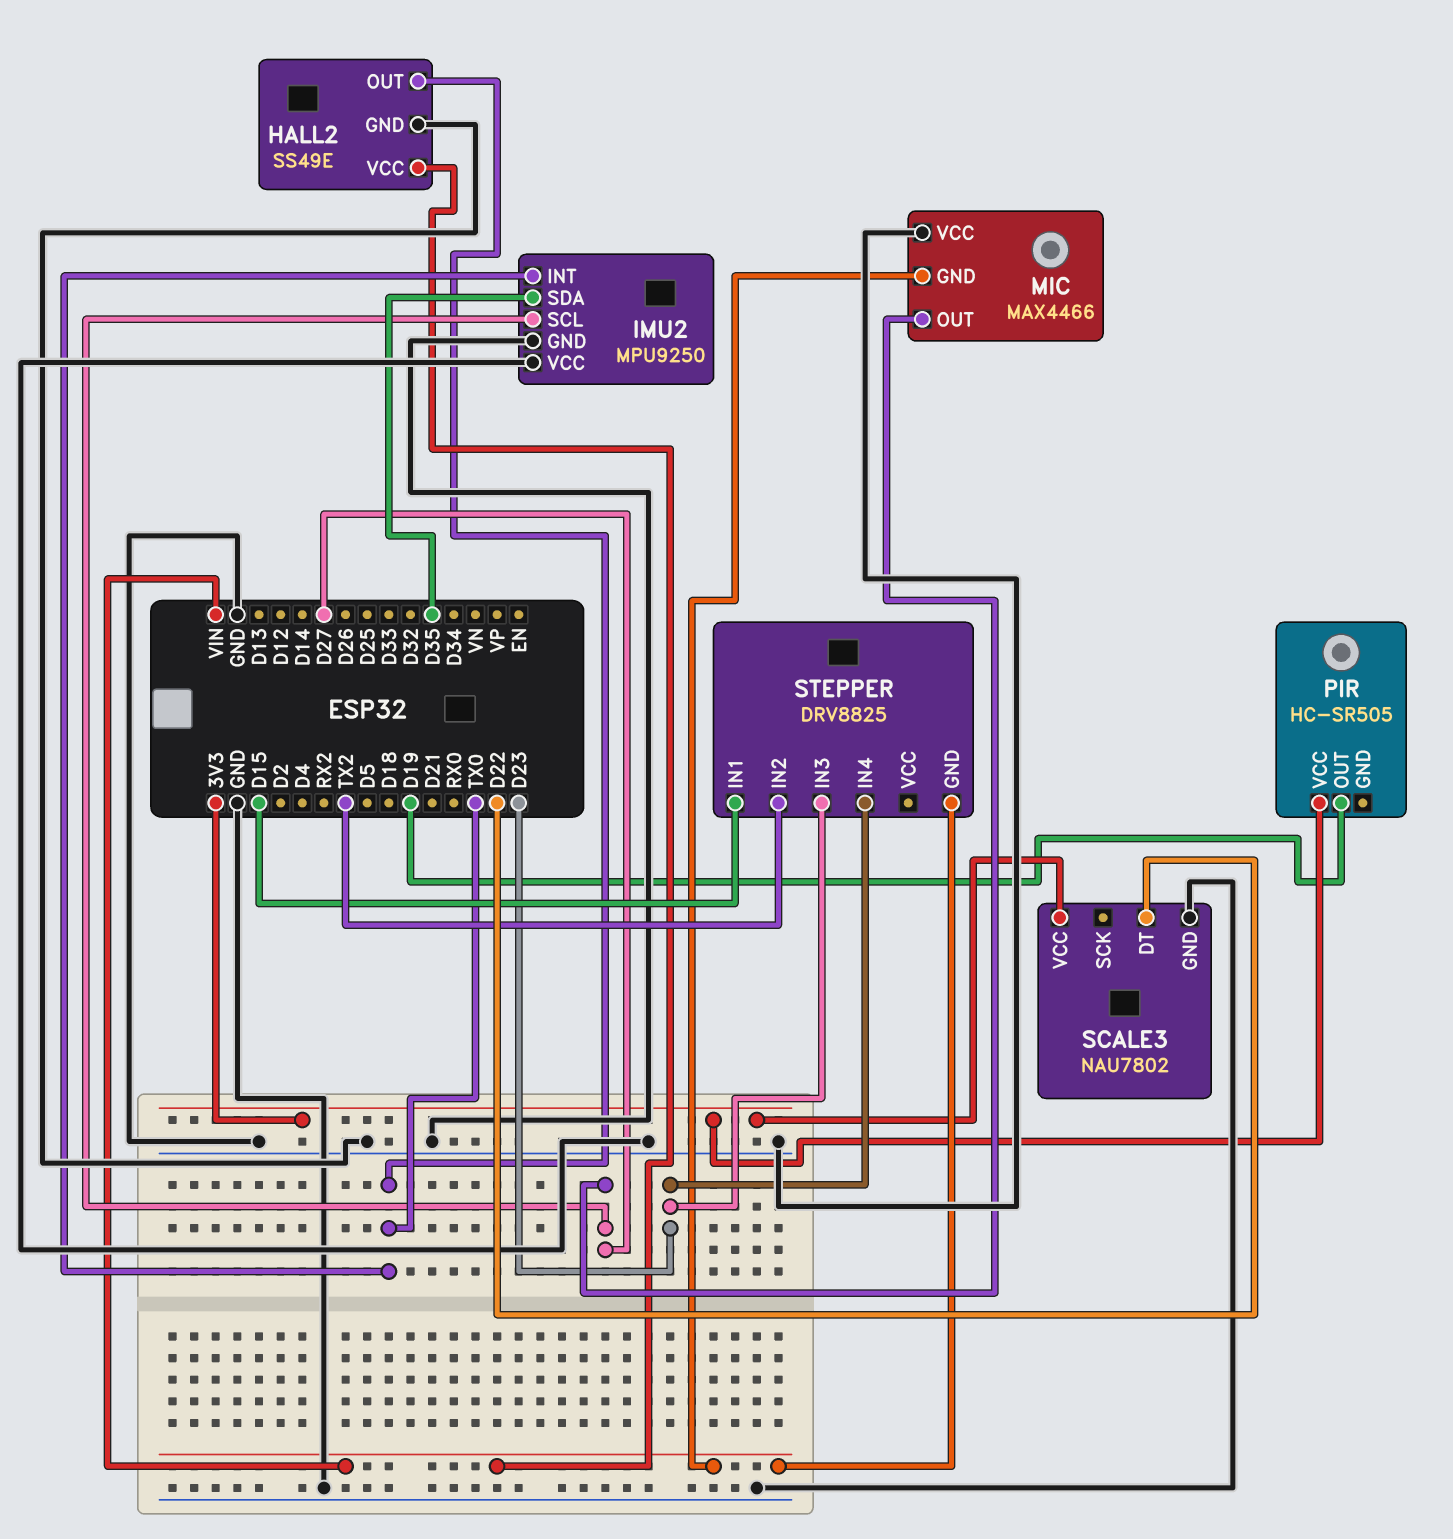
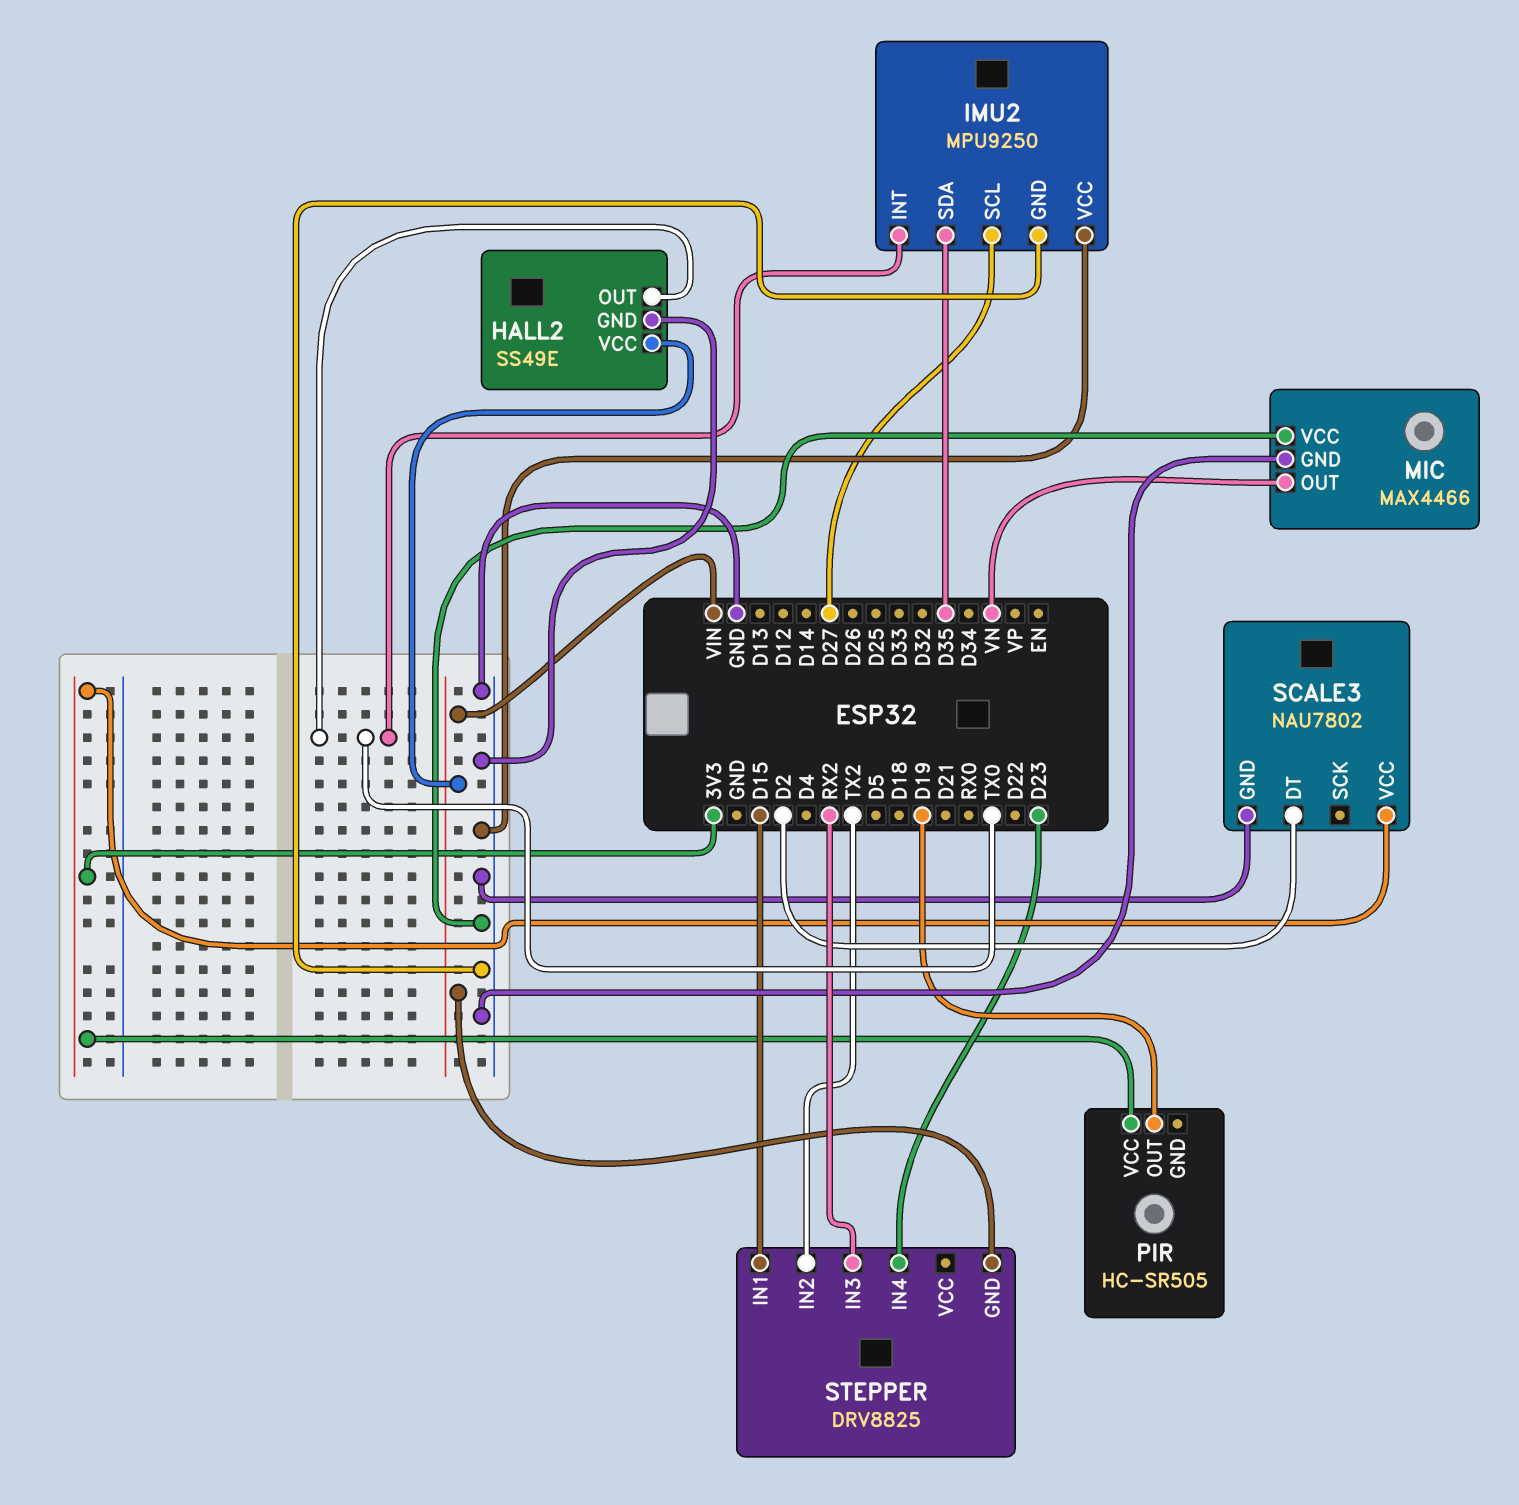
MIC pin GND: VIN -> GND
MIC pin OUT: D27 -> VN
SCALE3 pin DT: D22 -> D2
STEPPER pin IN3: D23 -> RX2

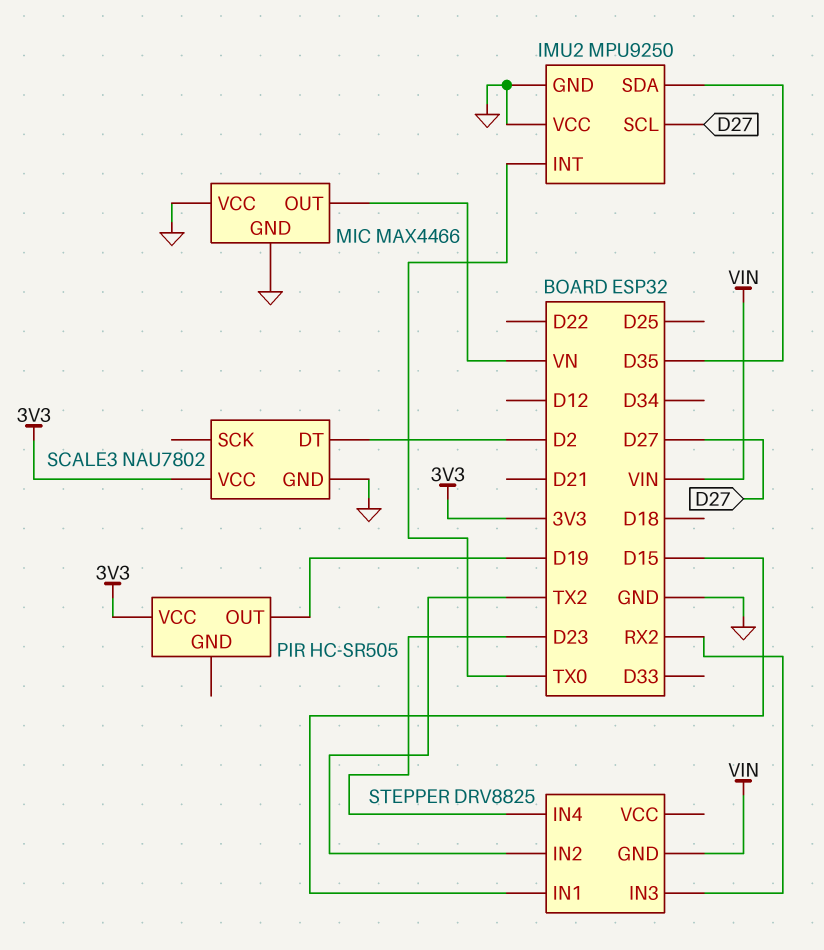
HALL2: SS49E -> none
HALL2 pin GND: GND -> none
HALL2 pin OUT: TX0 -> none
HALL2 pin VCC: VIN -> none

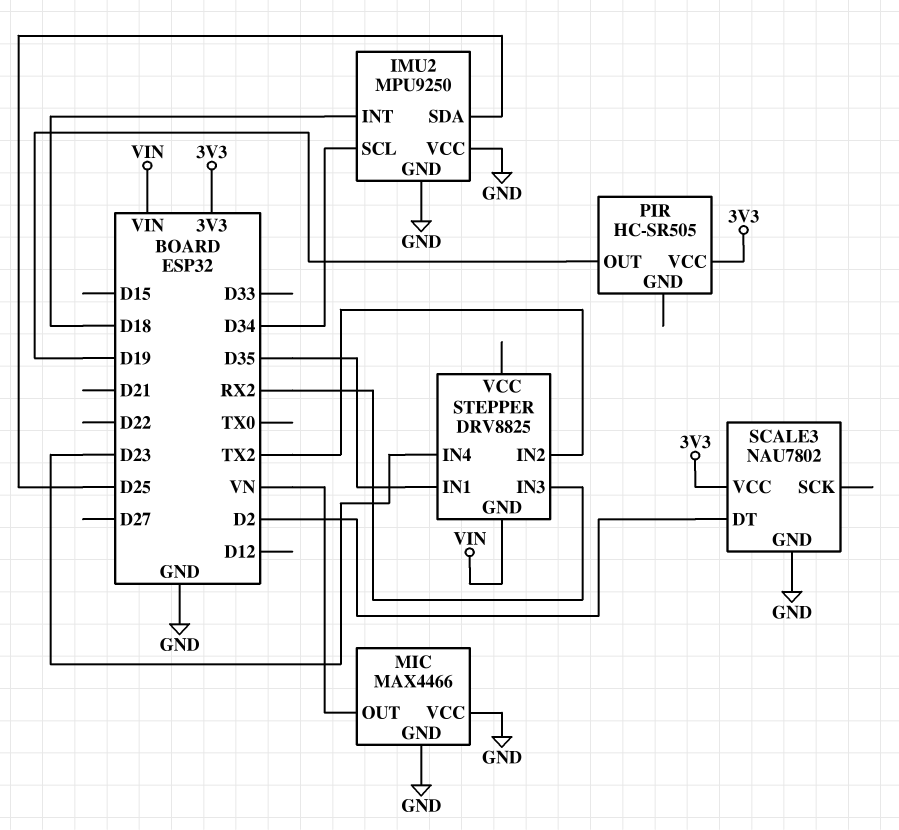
IMU2 pin INT: TX0 -> D18
IMU2 pin SCL: D27 -> D34
IMU2 pin SDA: D35 -> D25
STEPPER pin IN1: D15 -> D35

